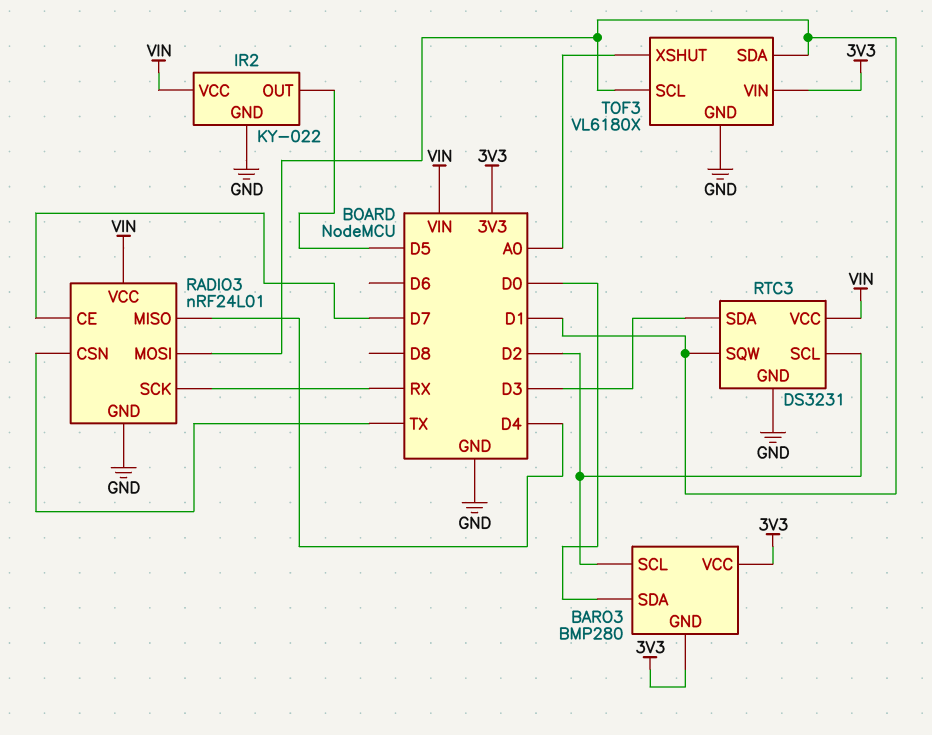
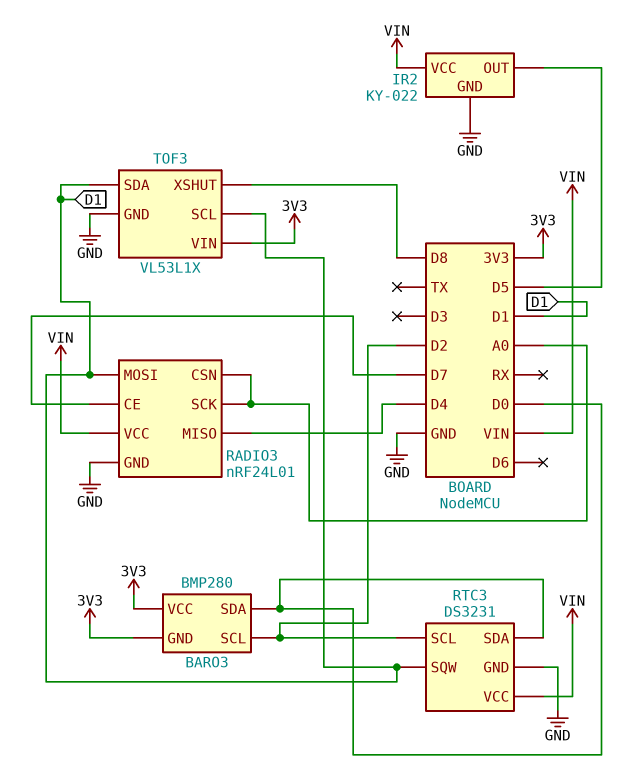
RADIO3 pin CSN: TX -> A0
RADIO3 pin SCK: RX -> A0
RTC3 pin SDA: D3 -> D0
TOF3: VL6180X -> VL53L1X
TOF3 pin XSHUT: A0 -> D8

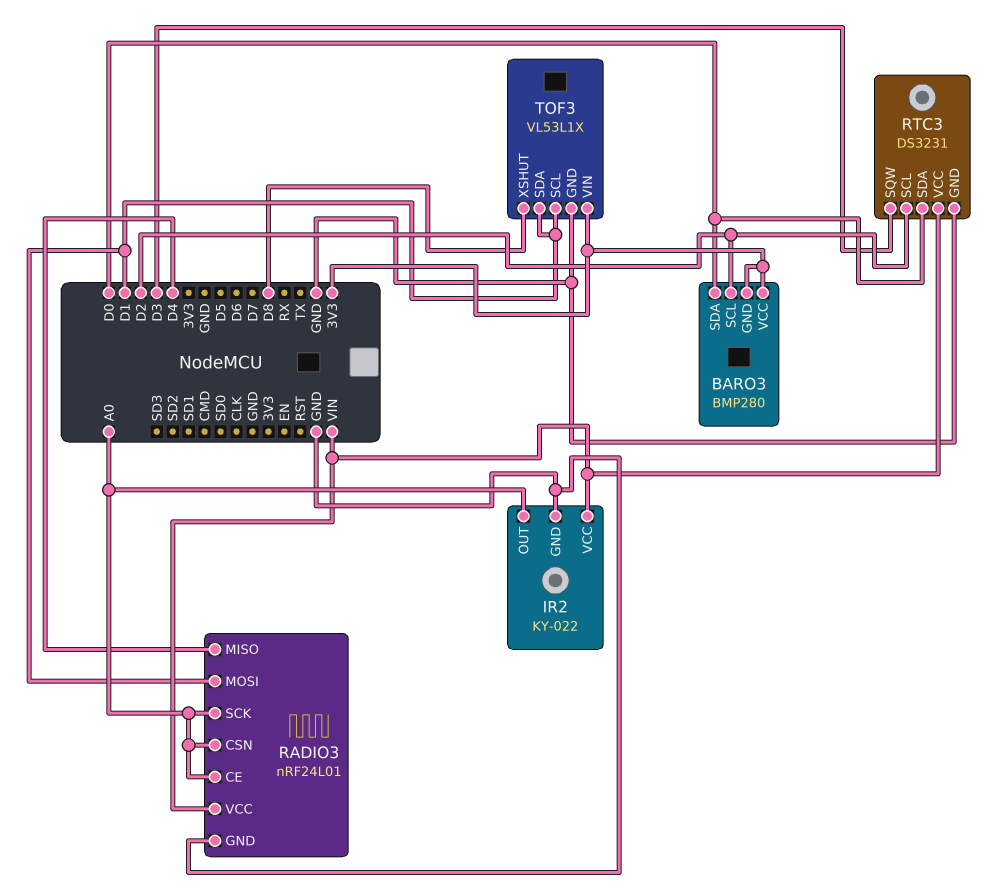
IR2 pin OUT: D5 -> A0
RADIO3 pin CE: D7 -> A0
RTC3 pin SQW: D1 -> D3

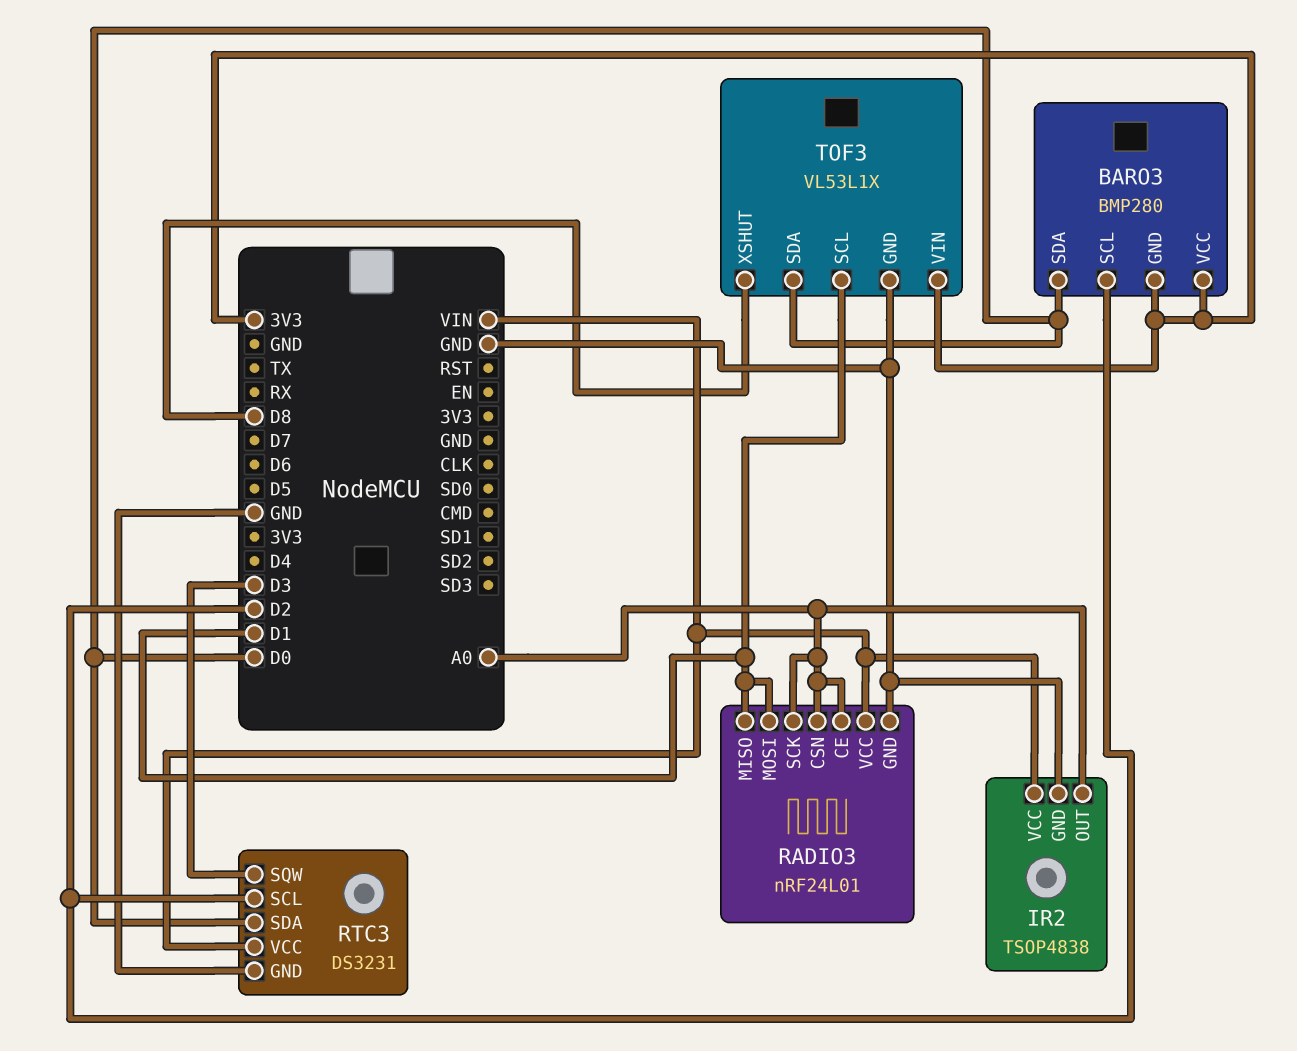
IR2: KY-022 -> TSOP4838
RADIO3 pin MISO: D4 -> D1
TOF3 pin SDA: D1 -> D0

